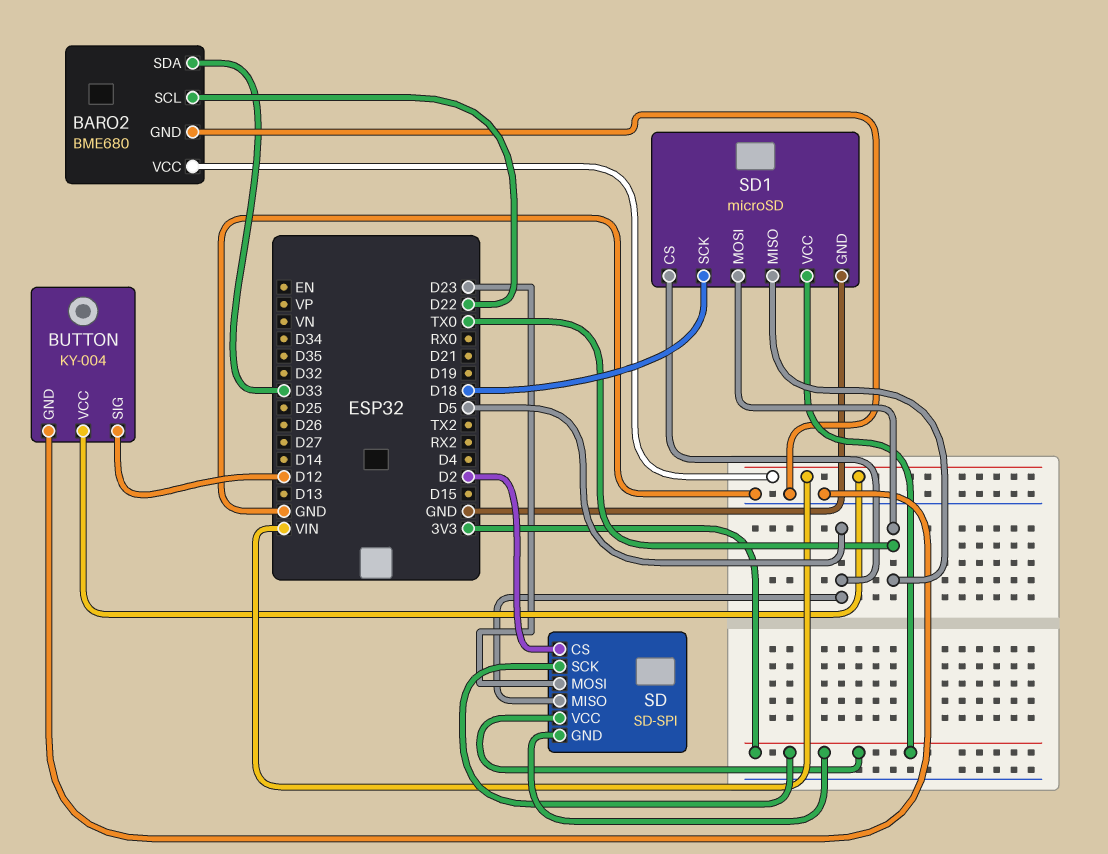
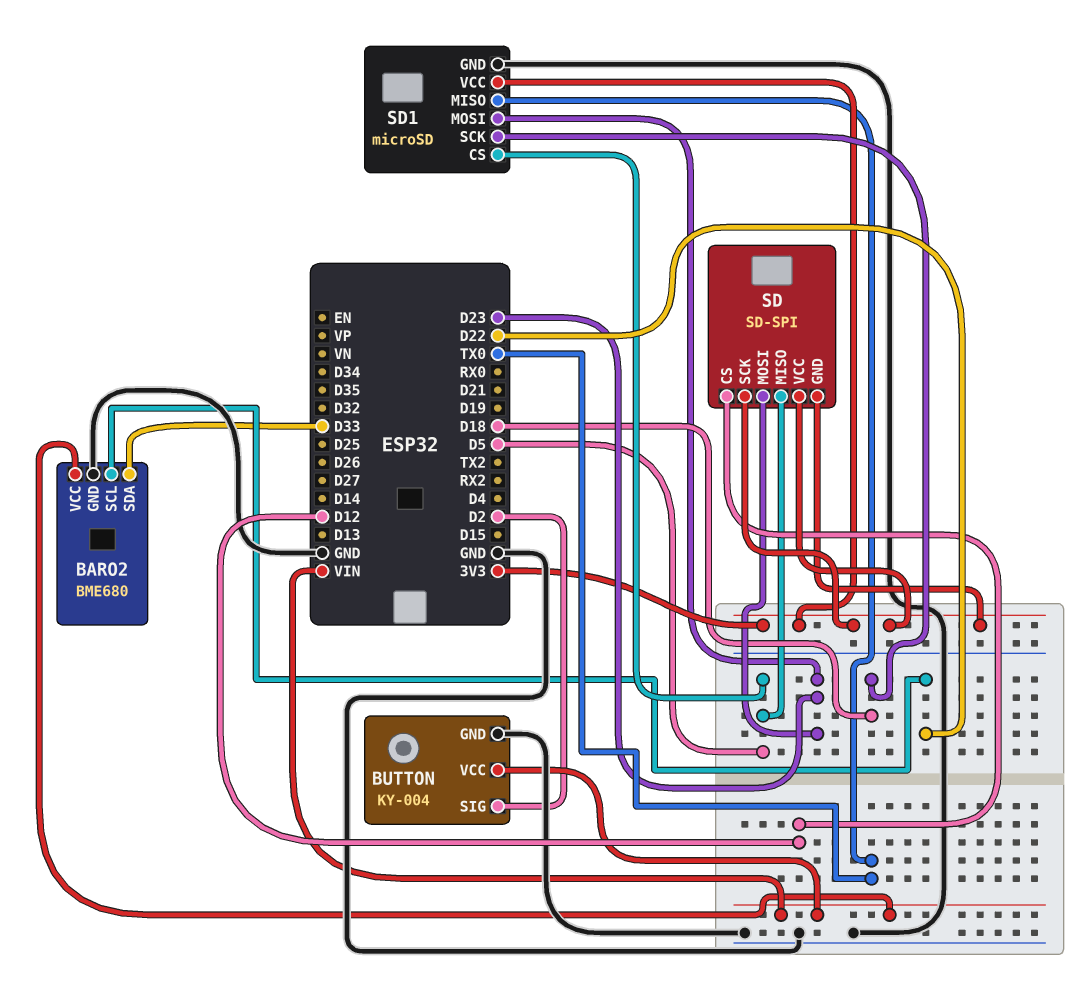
BUTTON pin SIG: D12 -> D2
SD pin CS: D2 -> D12
SD1 pin MOSI: TX0 -> D23

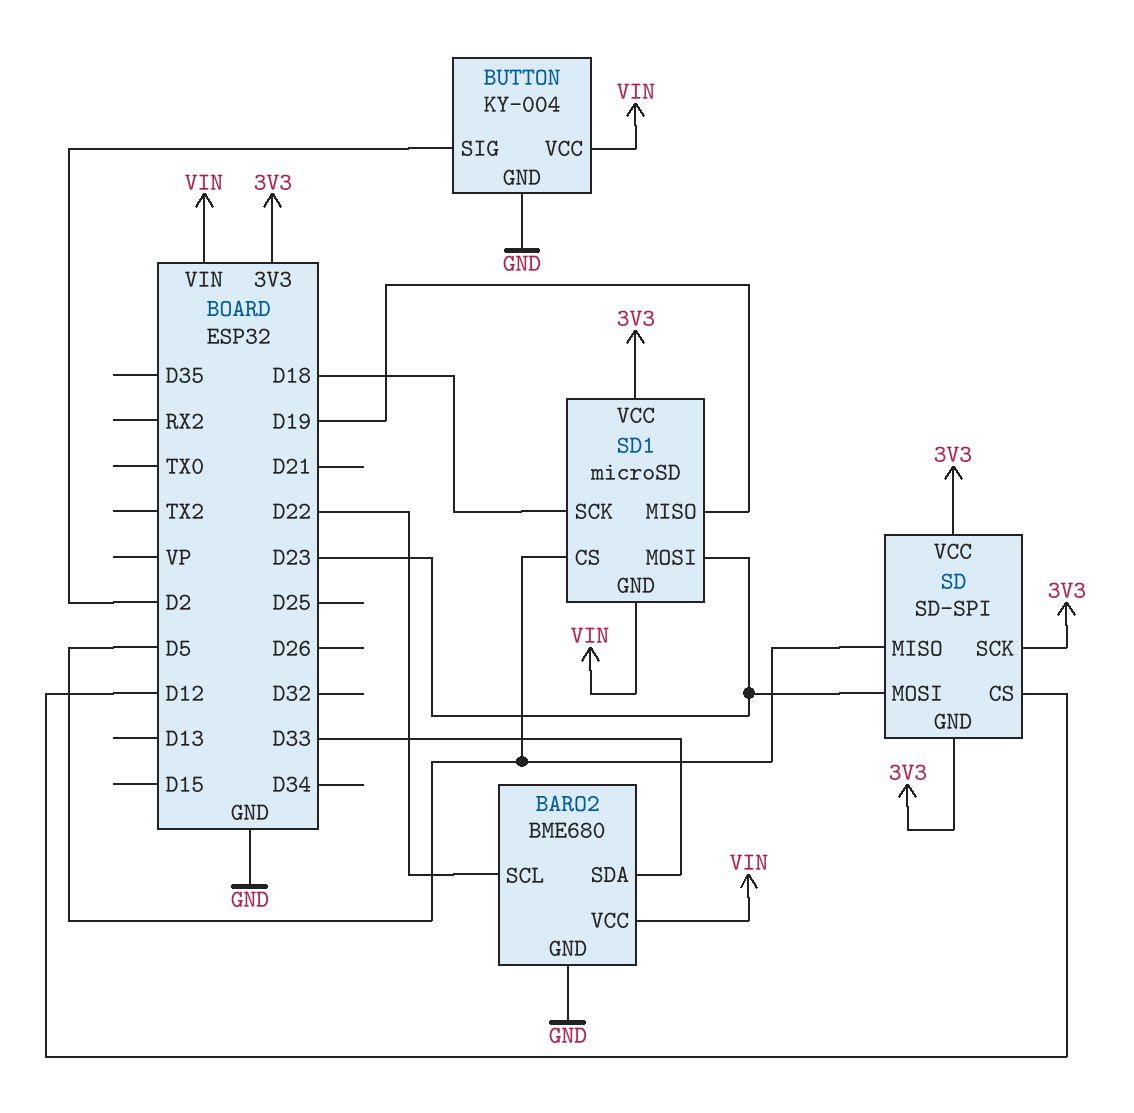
SD1 pin GND: GND -> VIN
SD1 pin MISO: TX0 -> D19

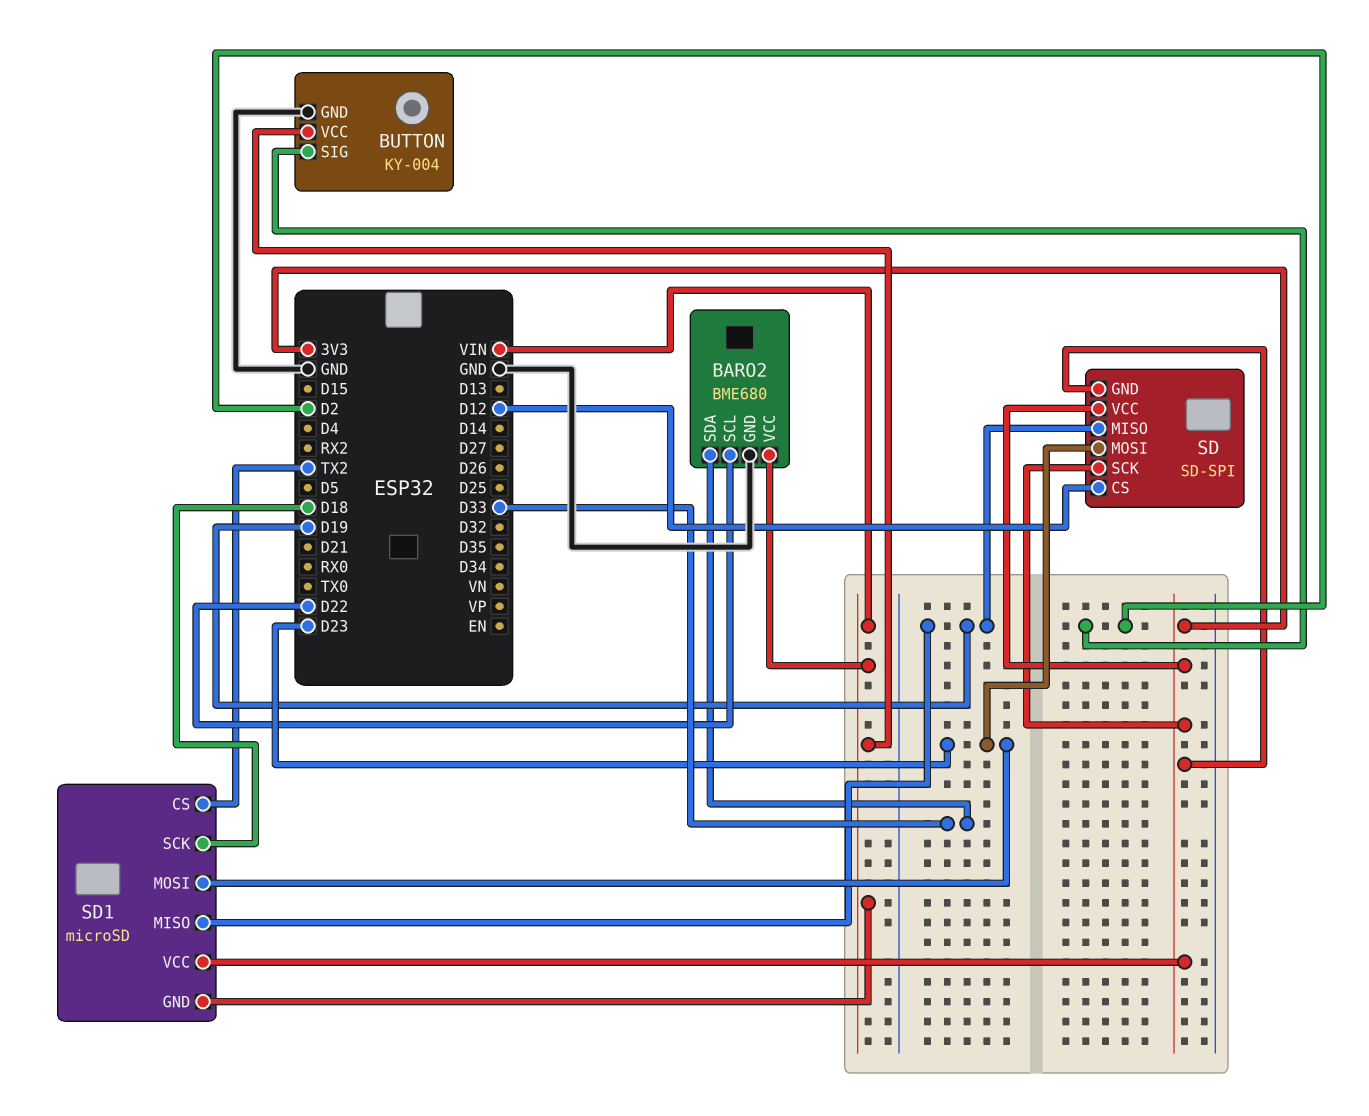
SD pin MISO: D5 -> D19
SD1 pin CS: D5 -> TX2

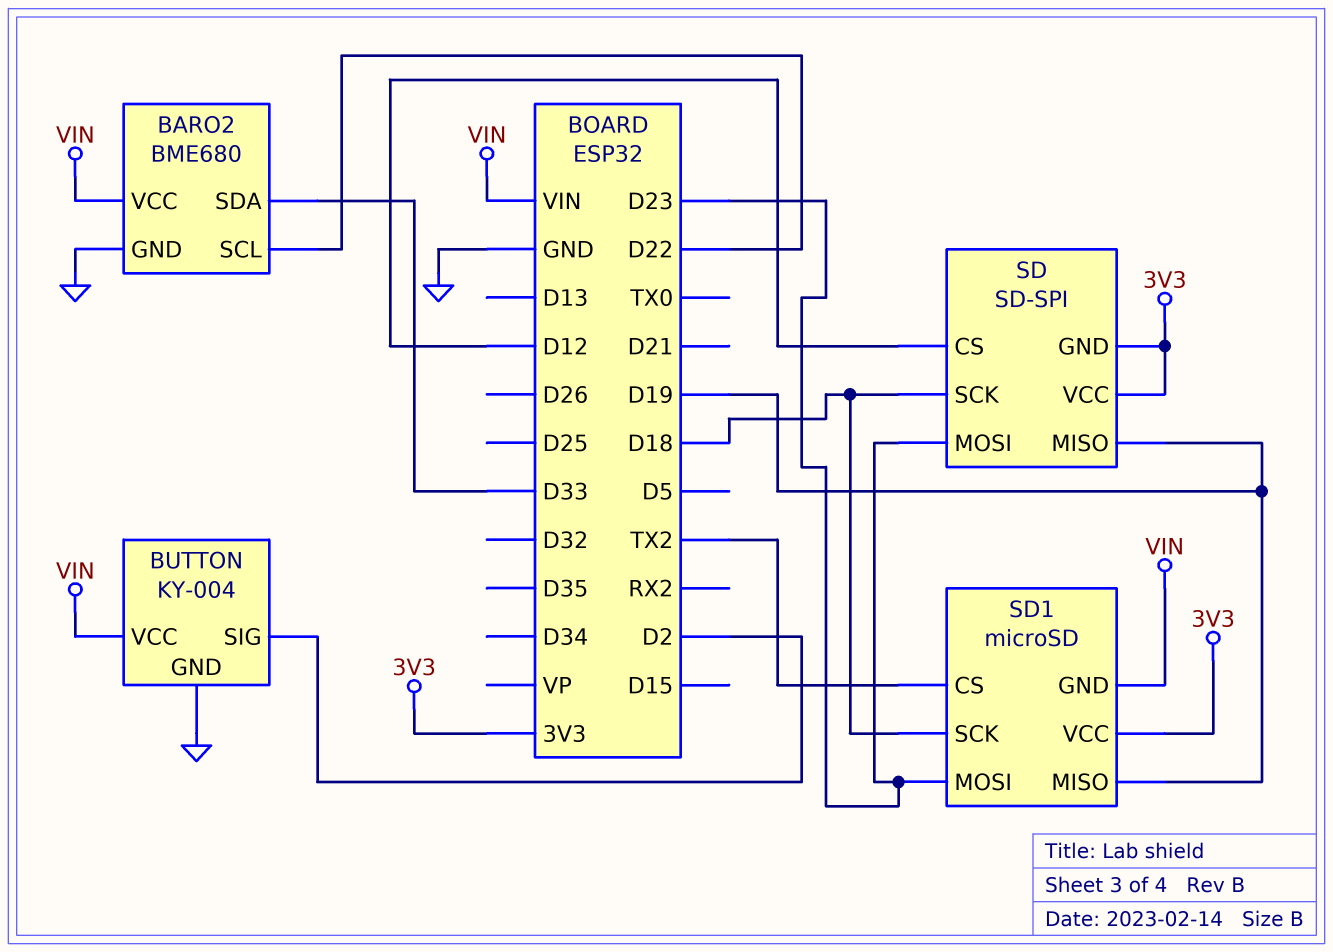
SD pin SCK: 3V3 -> D18

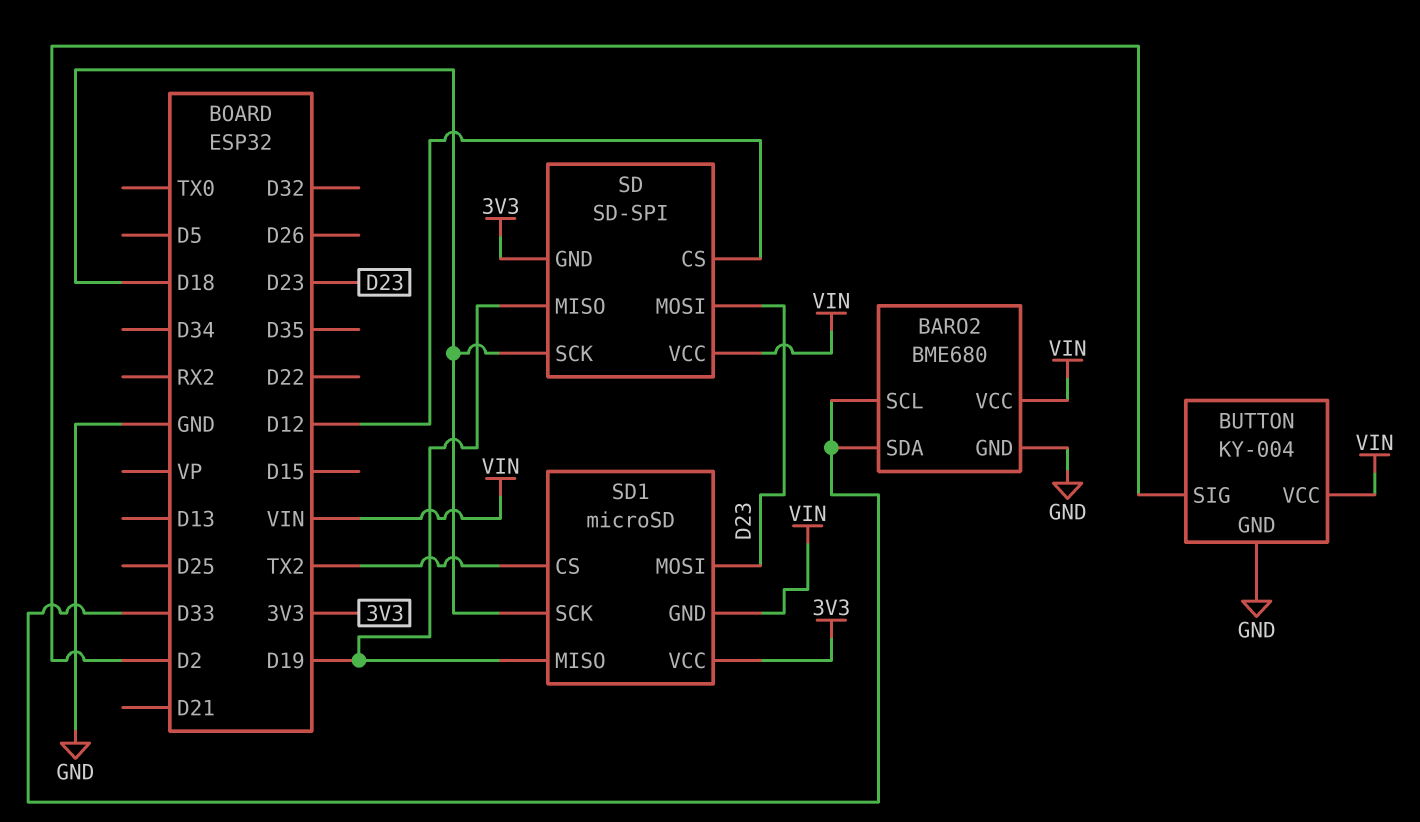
BARO2 pin SCL: D22 -> D33
SD pin VCC: 3V3 -> VIN

